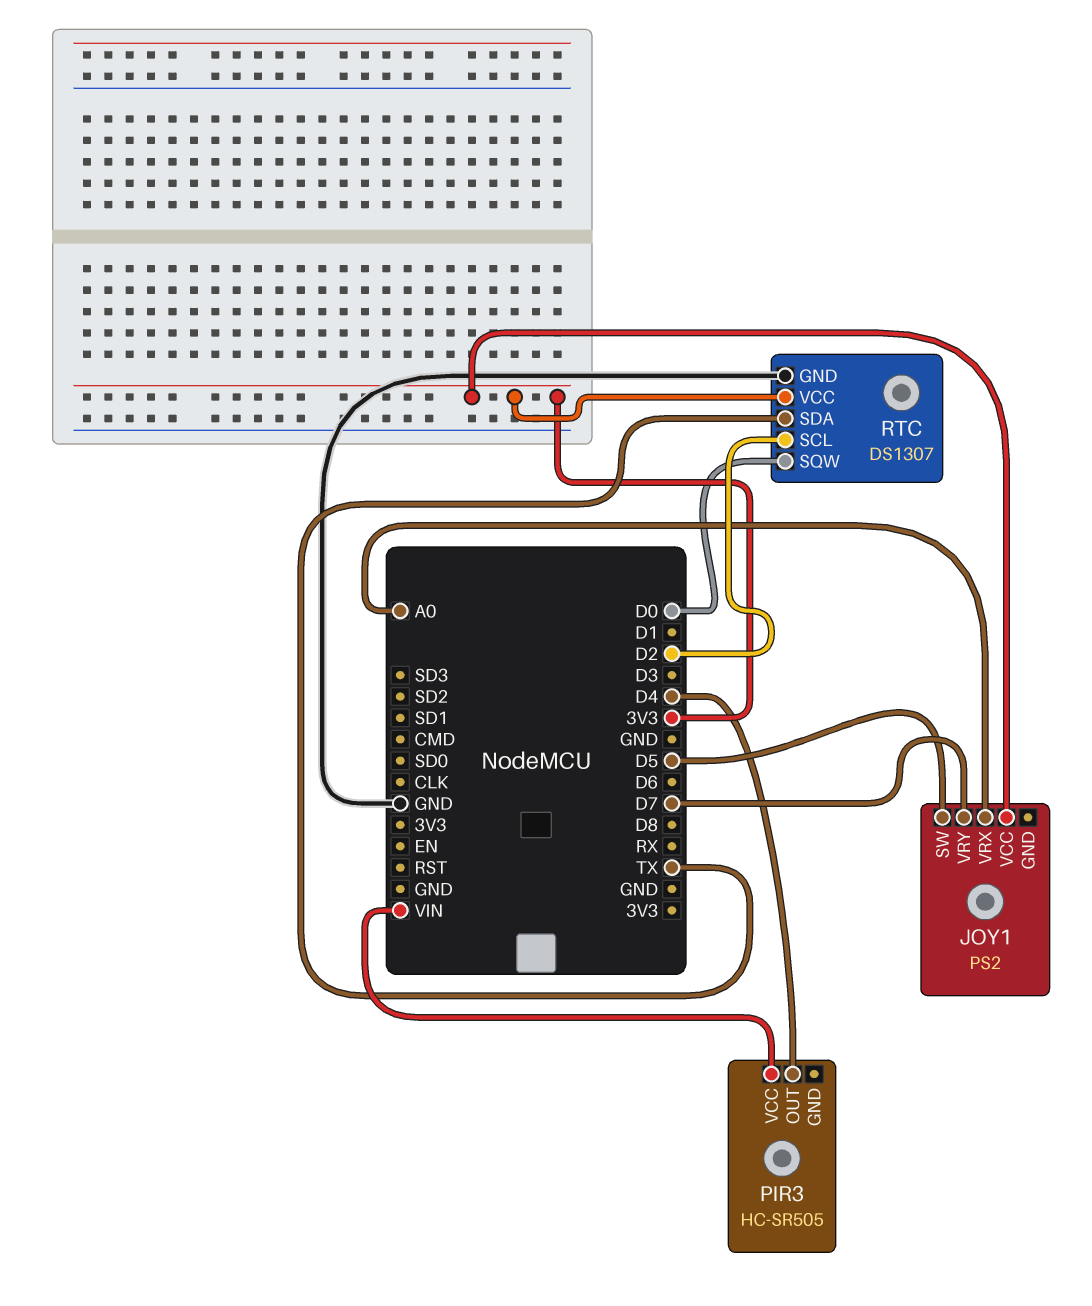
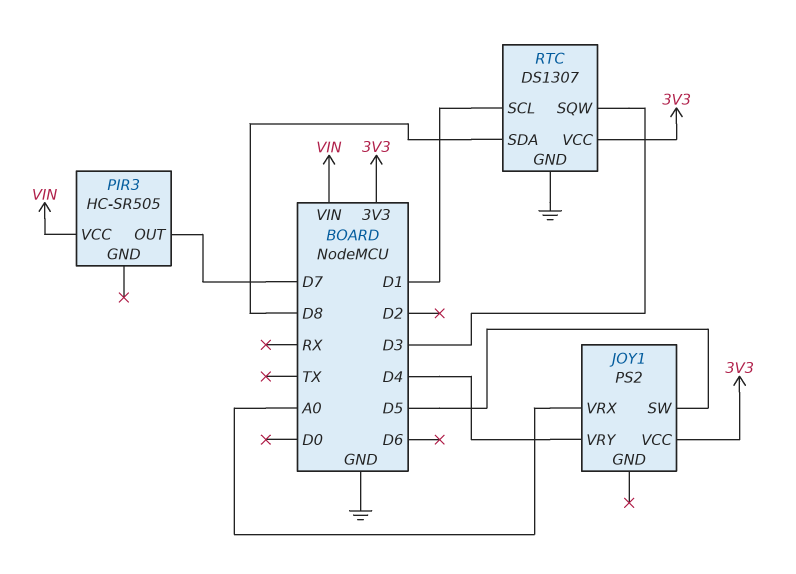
JOY1 pin VRY: D7 -> D4
PIR3 pin OUT: D4 -> D7
RTC pin SCL: D2 -> D1
RTC pin SDA: TX -> D8
RTC pin SQW: D0 -> D3

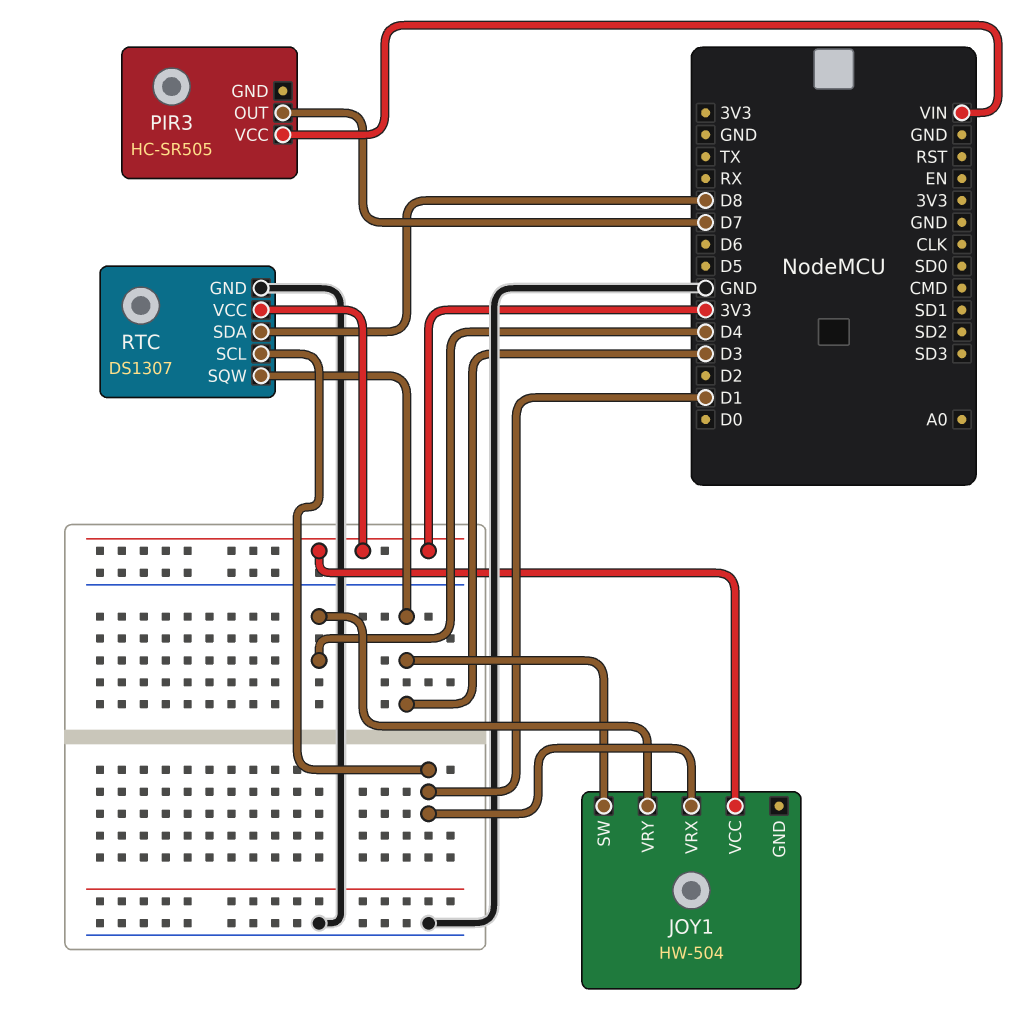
JOY1: PS2 -> HW-504
JOY1 pin SW: D5 -> D3
JOY1 pin VRX: A0 -> D1

